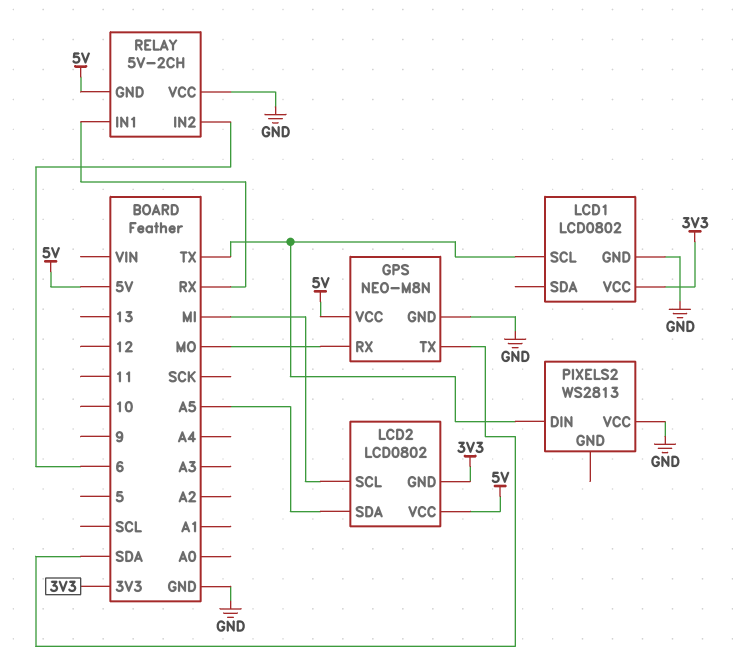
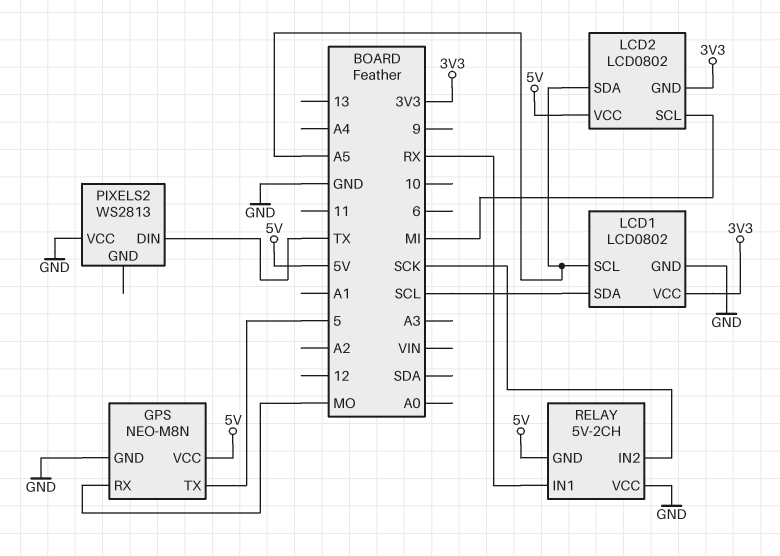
GPS pin TX: SDA -> 5
LCD1 pin SCL: TX -> A5
LCD1 pin SDA: none -> SCL
RELAY pin IN2: 6 -> SCK

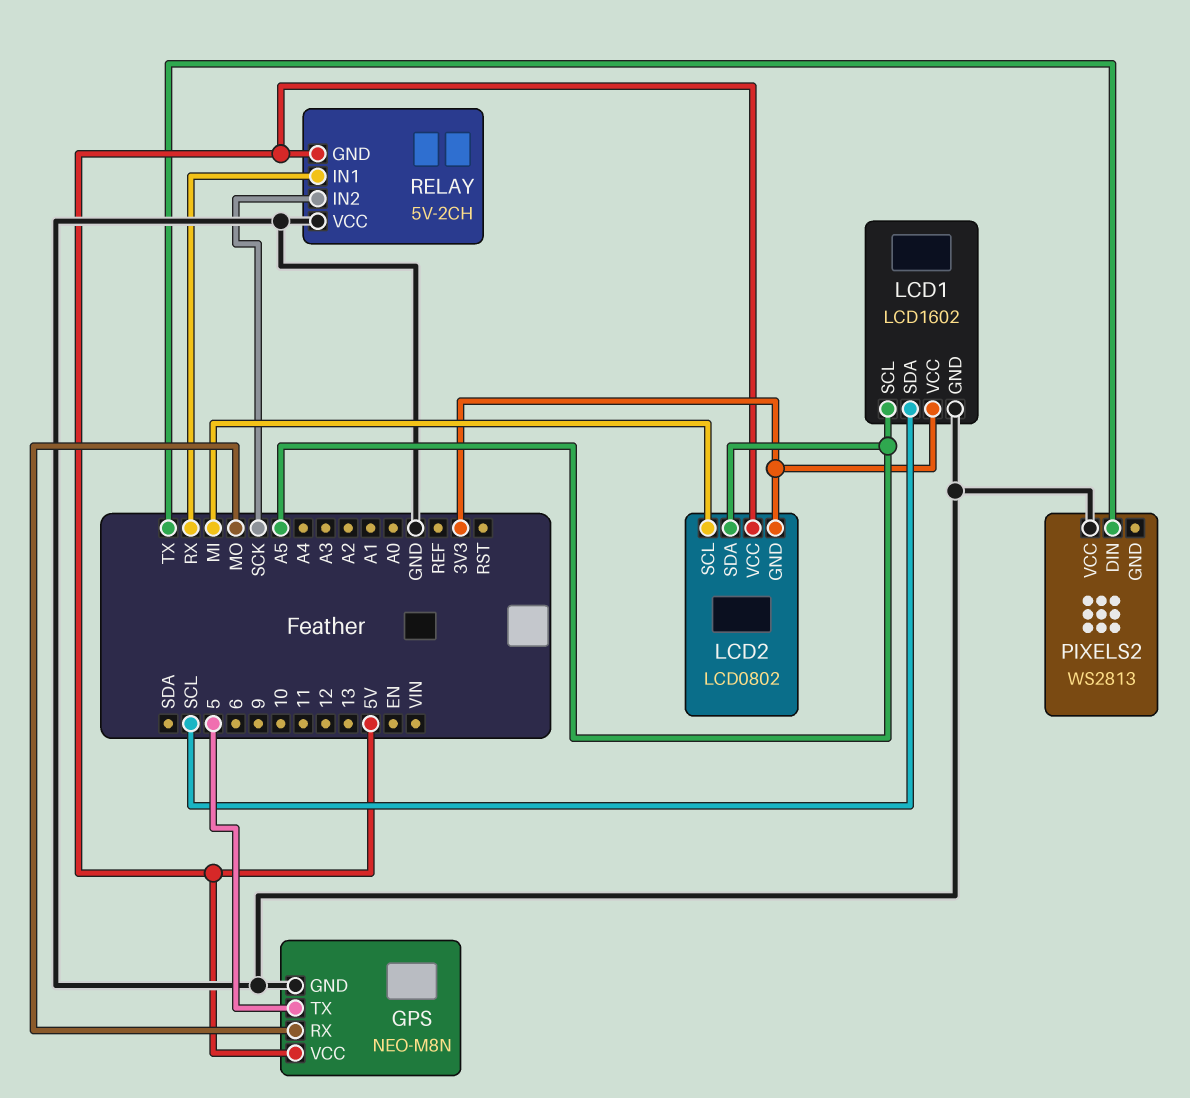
LCD1: LCD0802 -> LCD1602

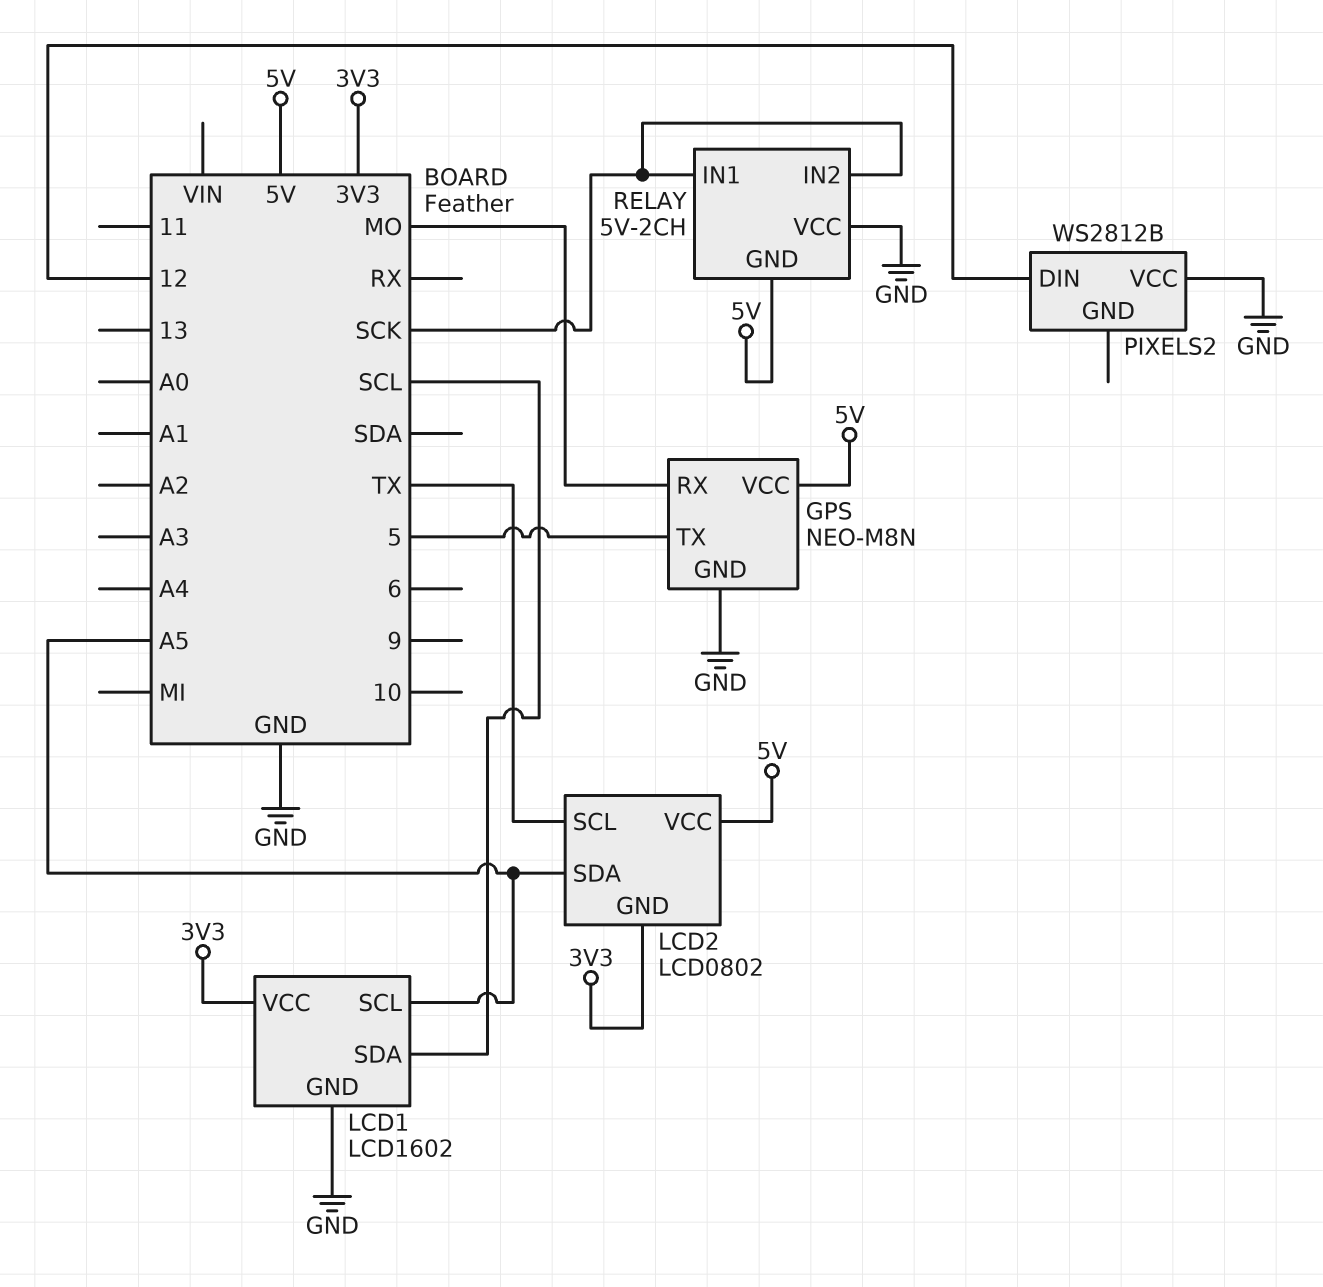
LCD2 pin SCL: MI -> TX
PIXELS2: WS2813 -> WS2812B
PIXELS2 pin DIN: TX -> 12
RELAY pin IN1: RX -> SCK

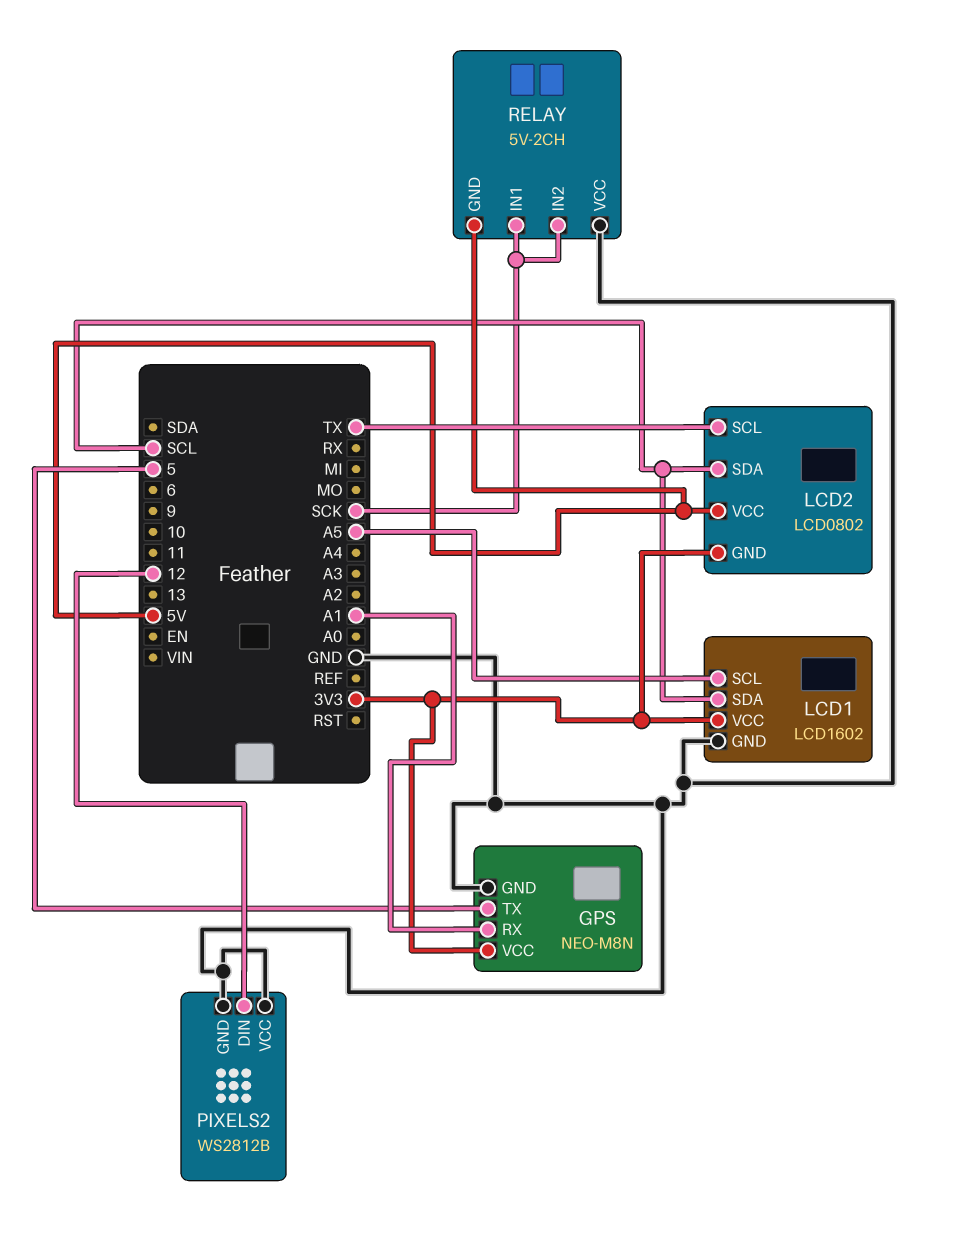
GPS pin RX: MO -> A1
GPS pin VCC: 5V -> 3V3
LCD2 pin SDA: A5 -> SCL
PIXELS2 pin GND: none -> GND

